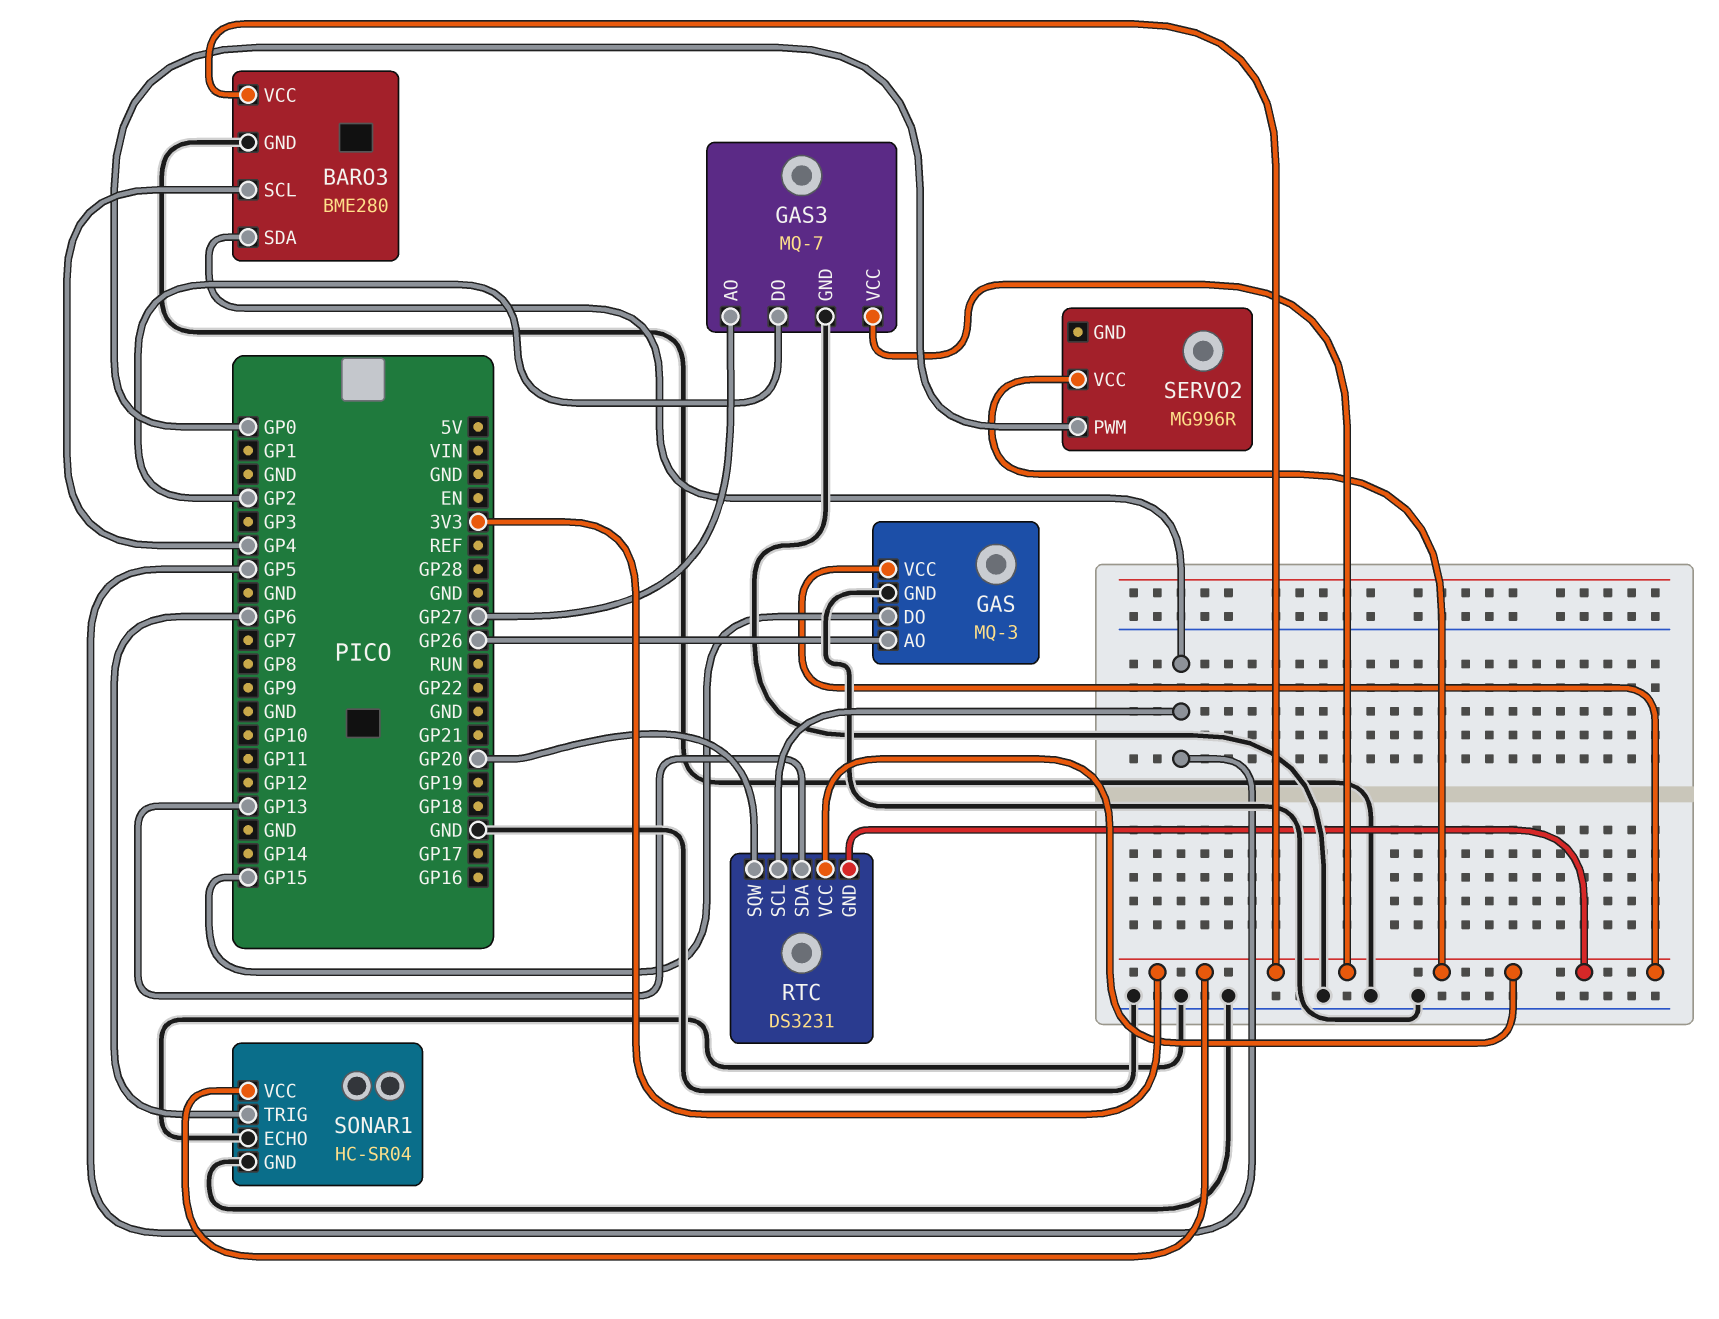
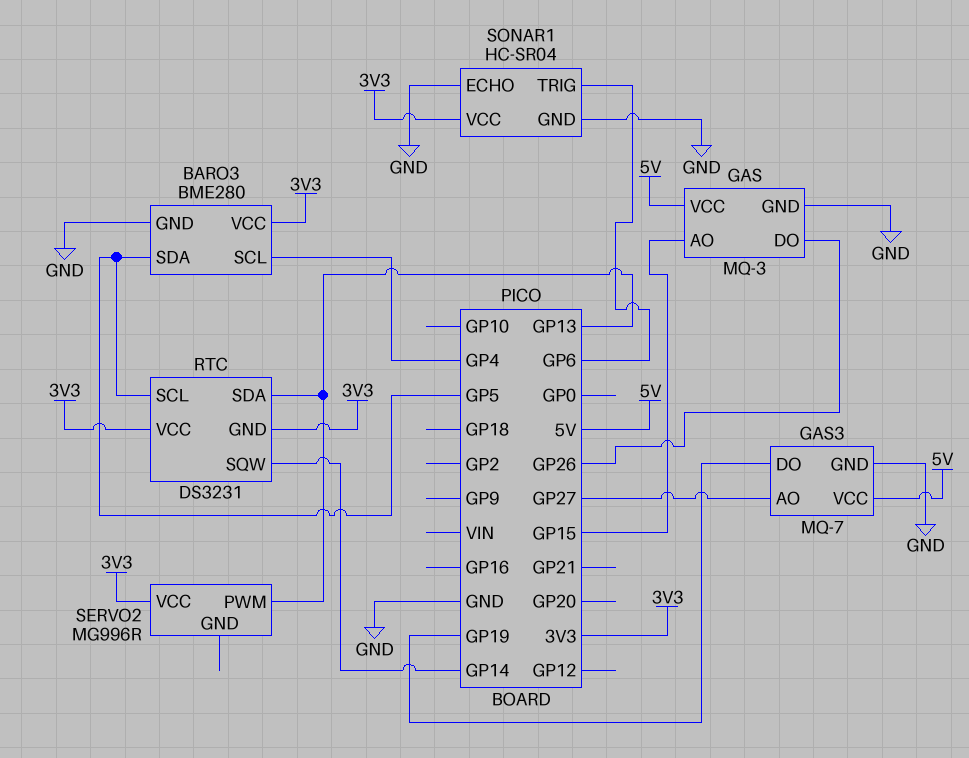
GAS pin AO: GP26 -> GP15
GAS pin DO: GP15 -> GP26
GAS pin VCC: 3V3 -> 5V
GAS3 pin DO: GP2 -> GP19
GAS3 pin VCC: 3V3 -> 5V
RTC pin SQW: GP20 -> GP14
SERVO2 pin PWM: GP0 -> GP13

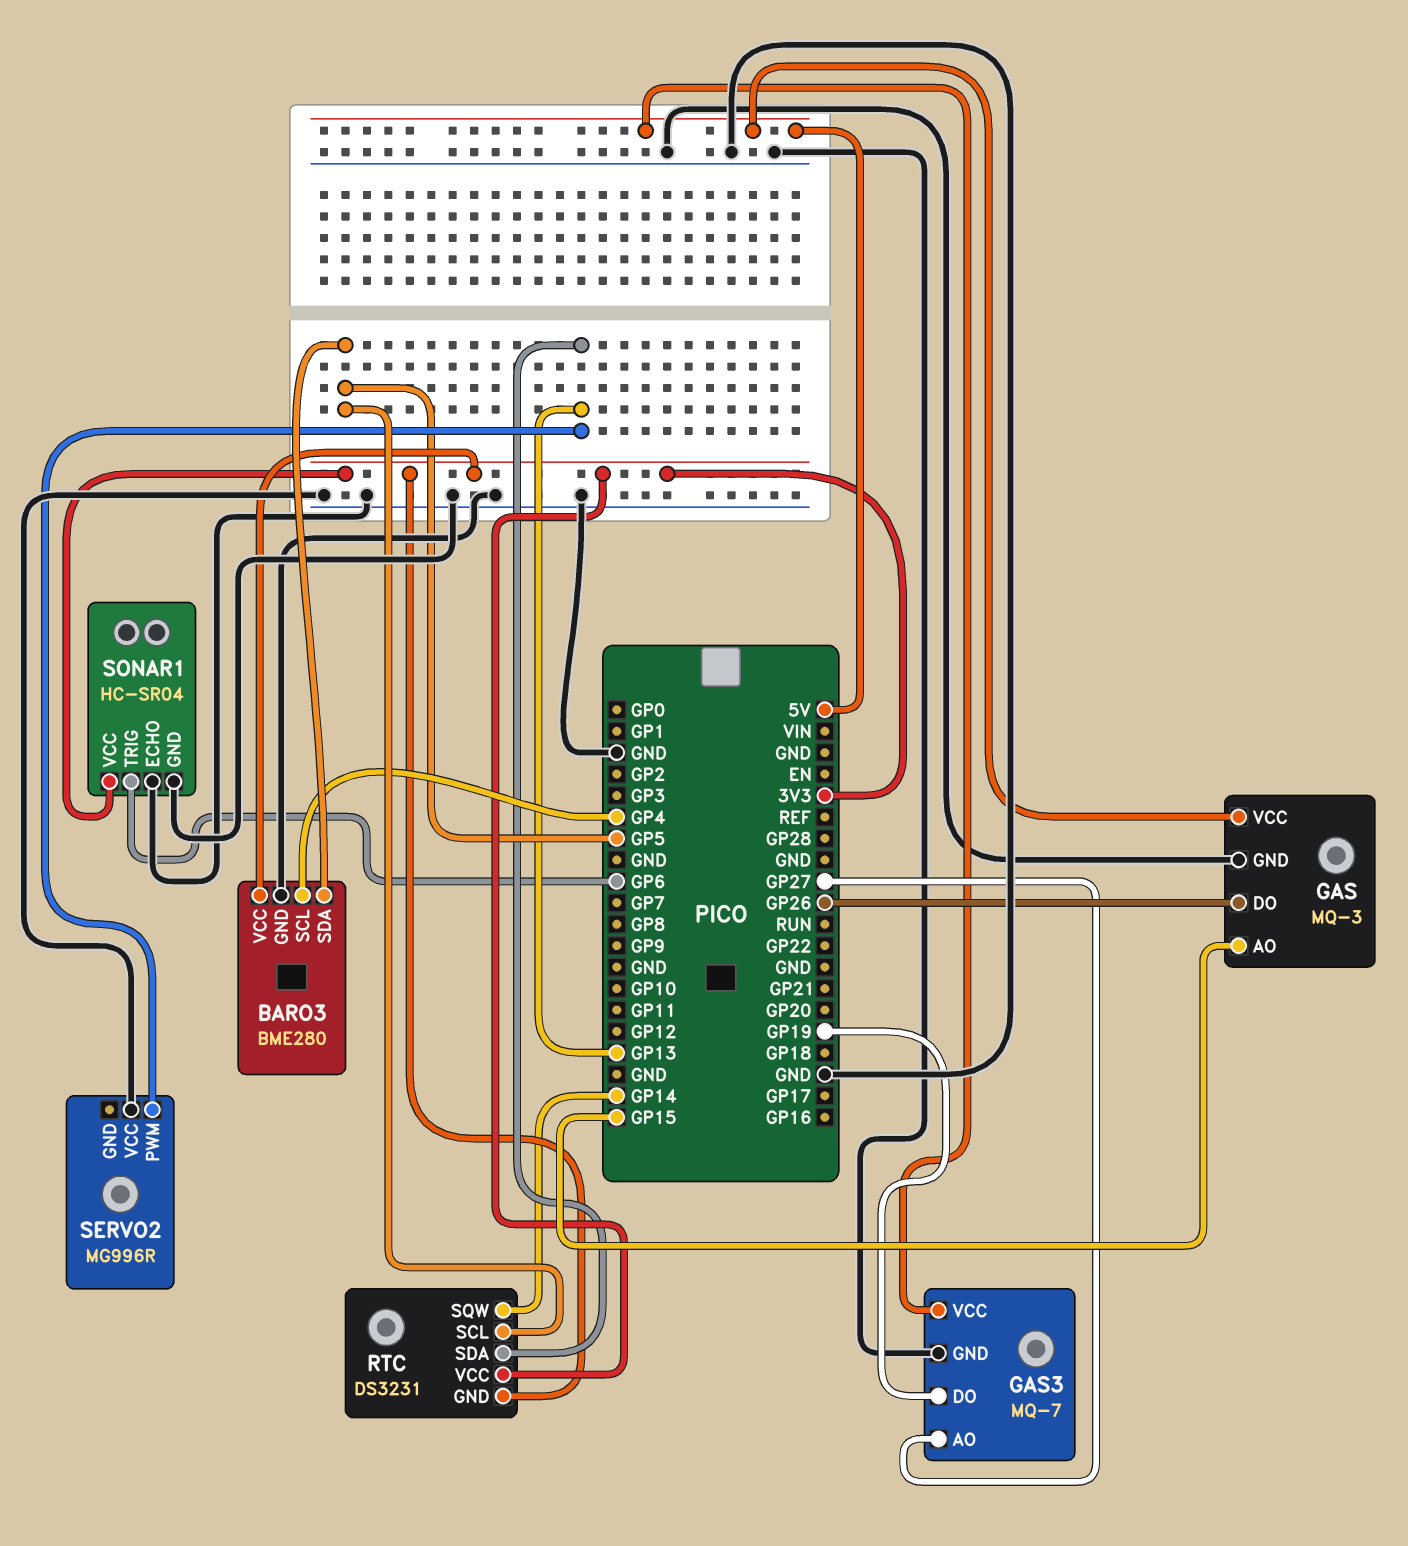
SERVO2 pin VCC: 3V3 -> GND

